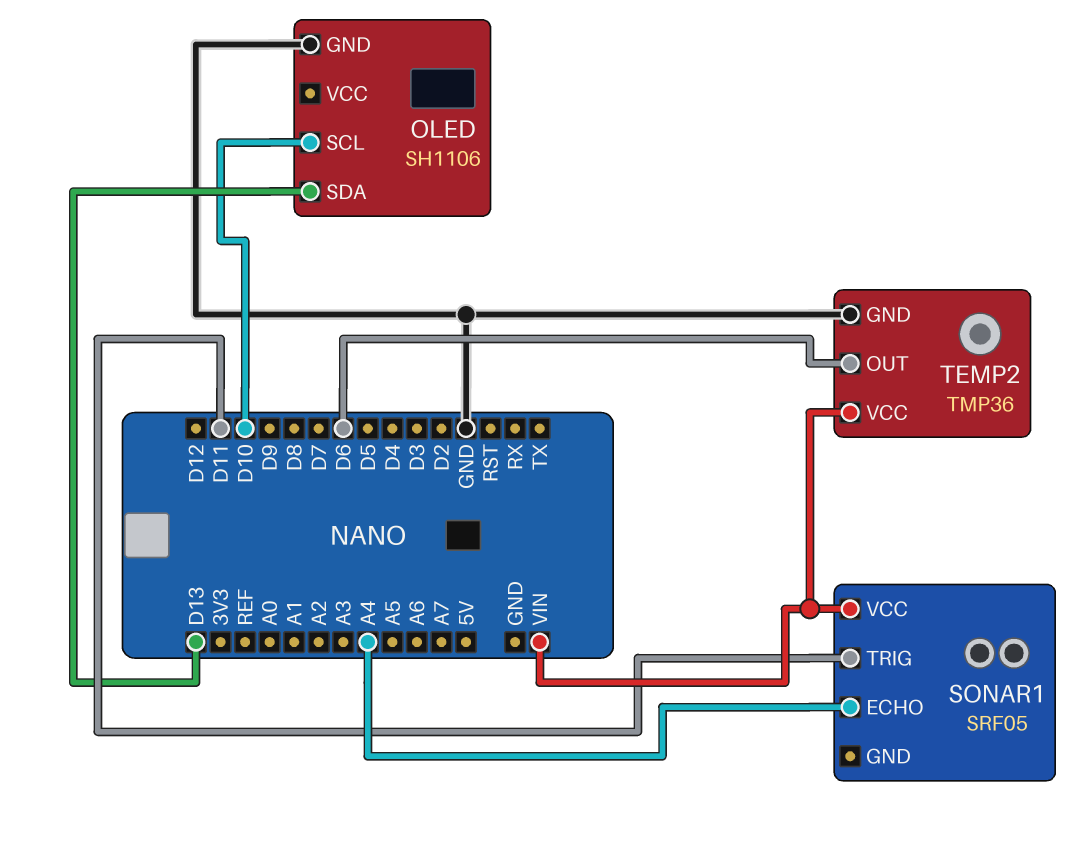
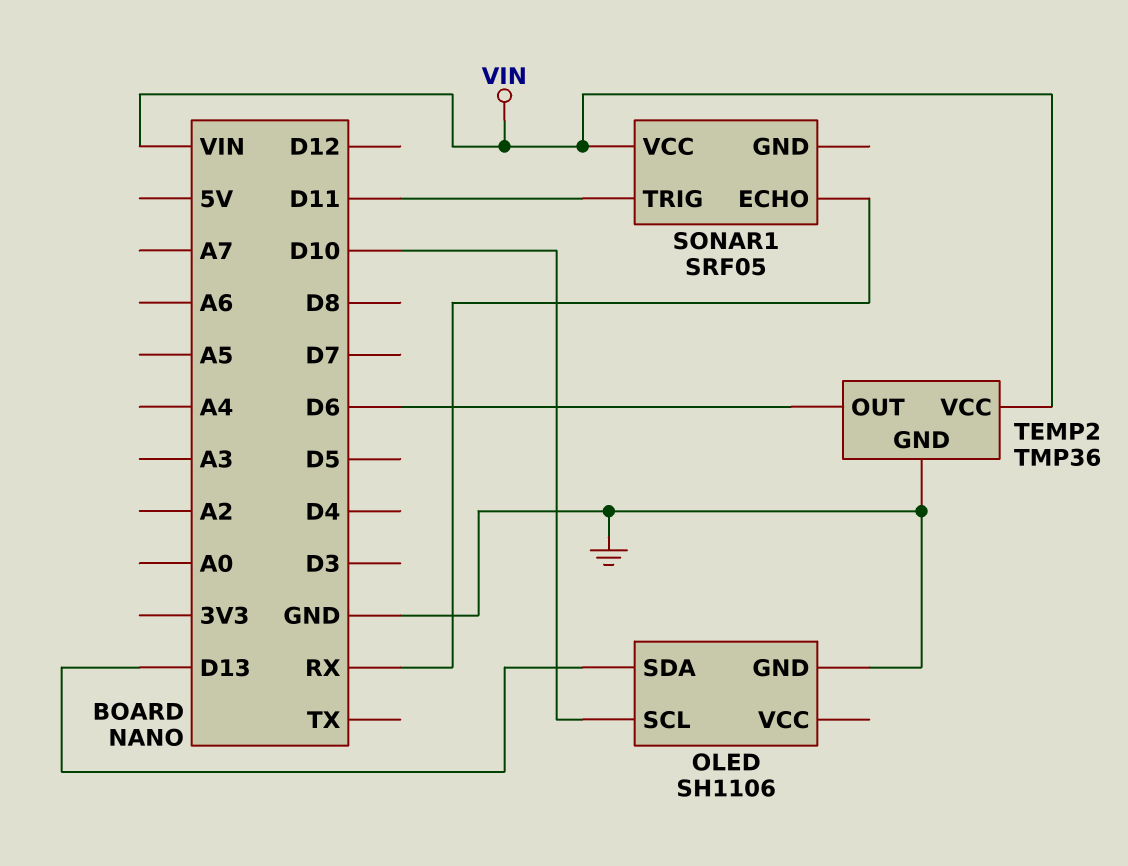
SONAR1 pin ECHO: A4 -> RX

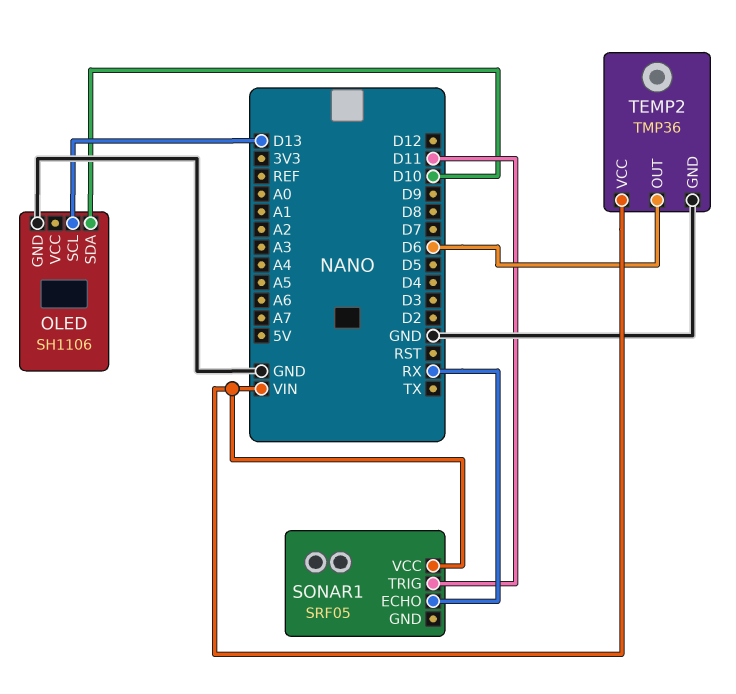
OLED pin SCL: D10 -> D13
OLED pin SDA: D13 -> D10

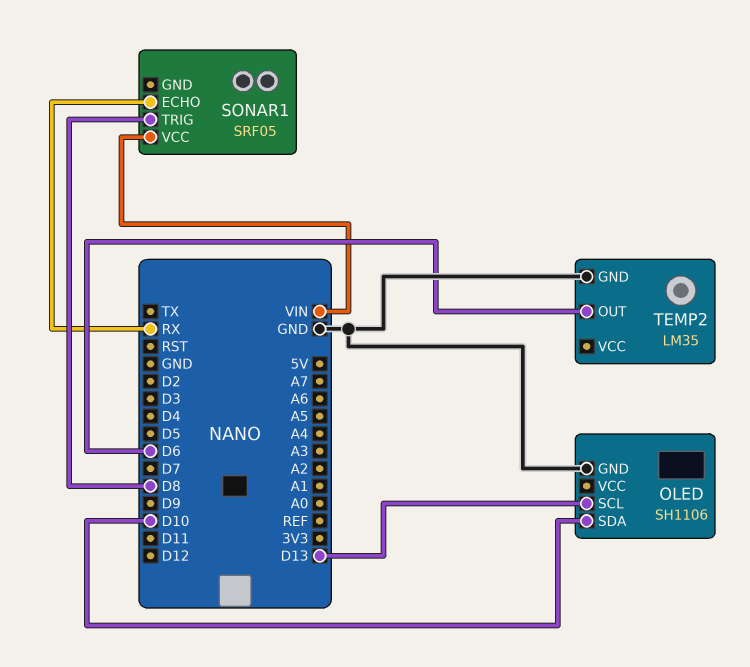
SONAR1 pin TRIG: D11 -> D8
TEMP2: TMP36 -> LM35
TEMP2 pin VCC: VIN -> none

